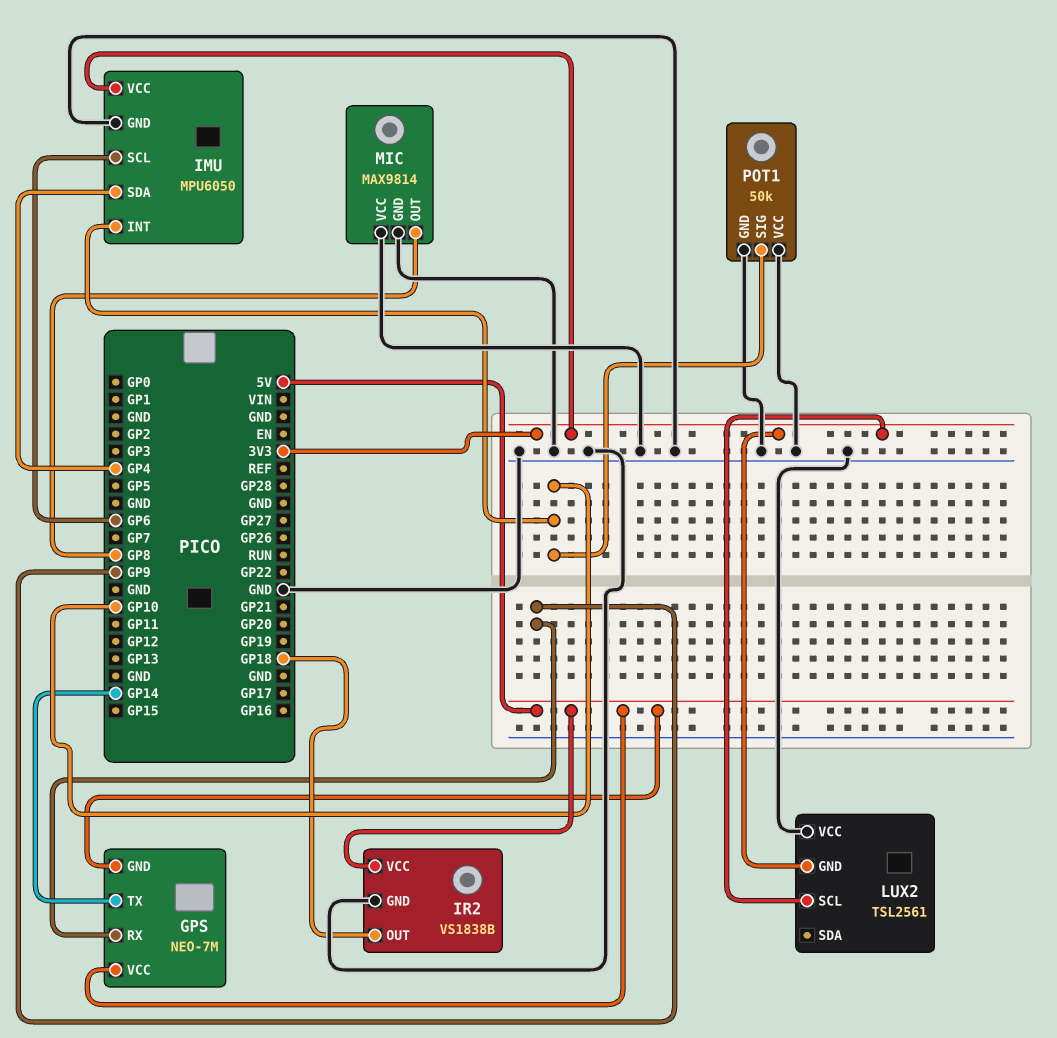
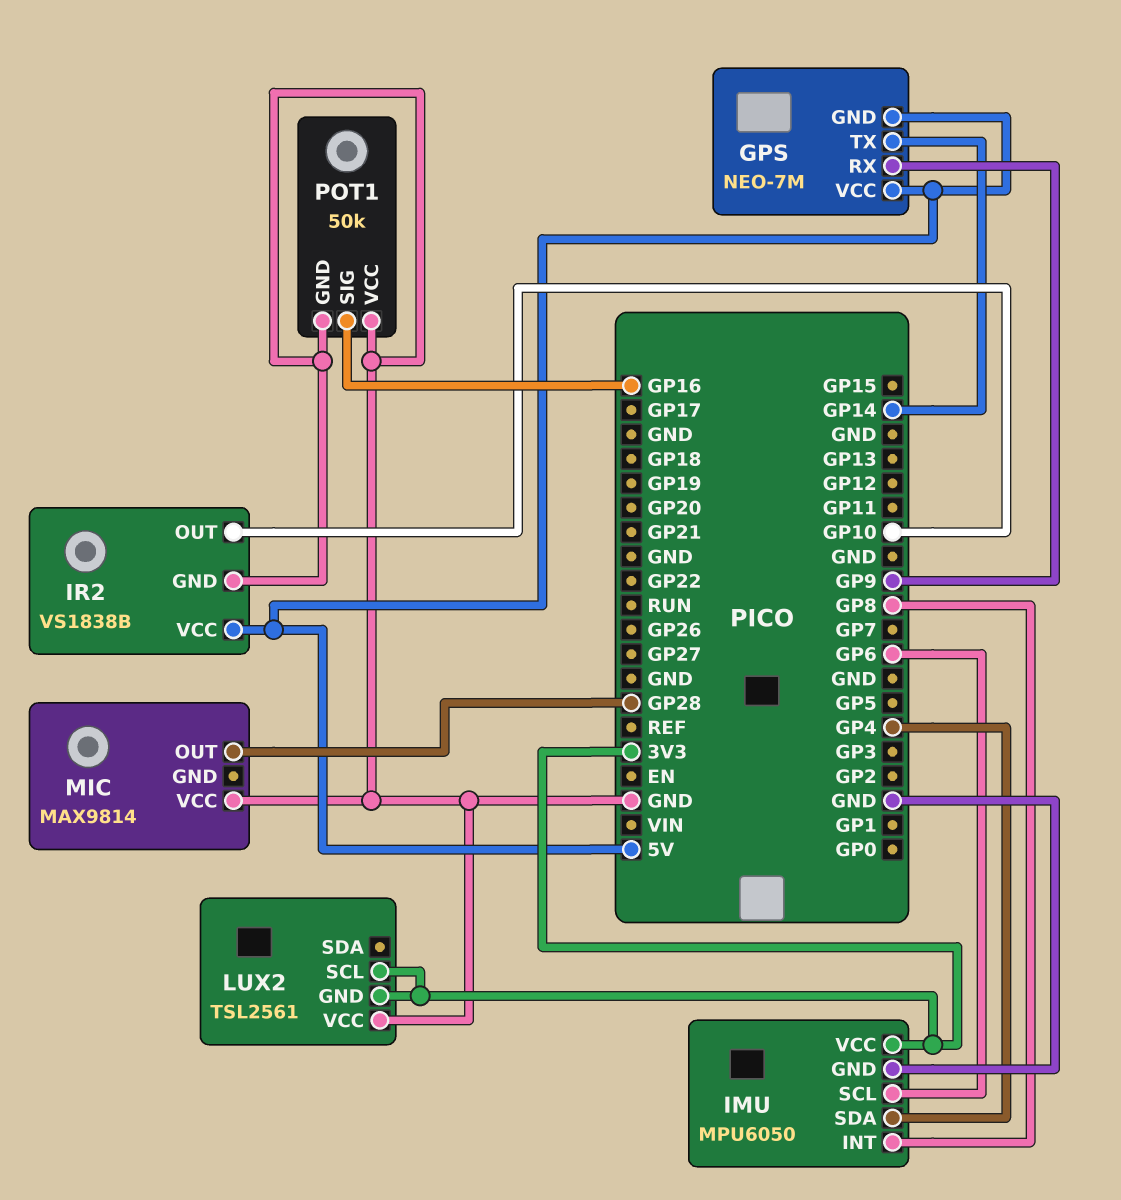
IMU pin INT: GP10 -> GP8
IR2 pin OUT: GP18 -> GP10
MIC pin GND: GND -> none
MIC pin OUT: GP8 -> GP28
POT1 pin SIG: GP10 -> GP16

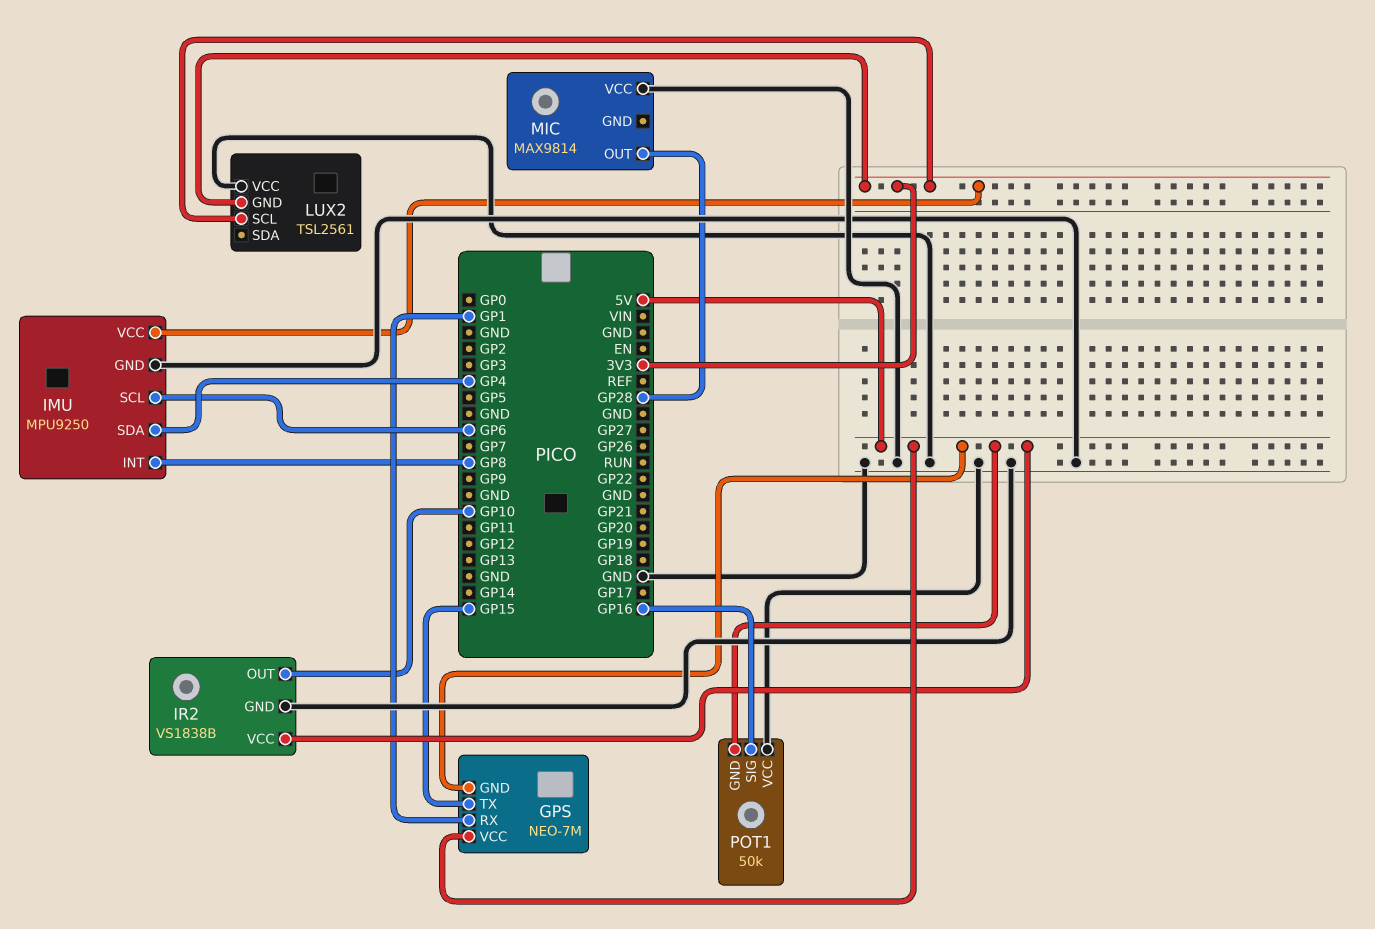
GPS pin RX: GP9 -> GP1
GPS pin TX: GP14 -> GP15
IMU: MPU6050 -> MPU9250
POT1 pin GND: GND -> 5V

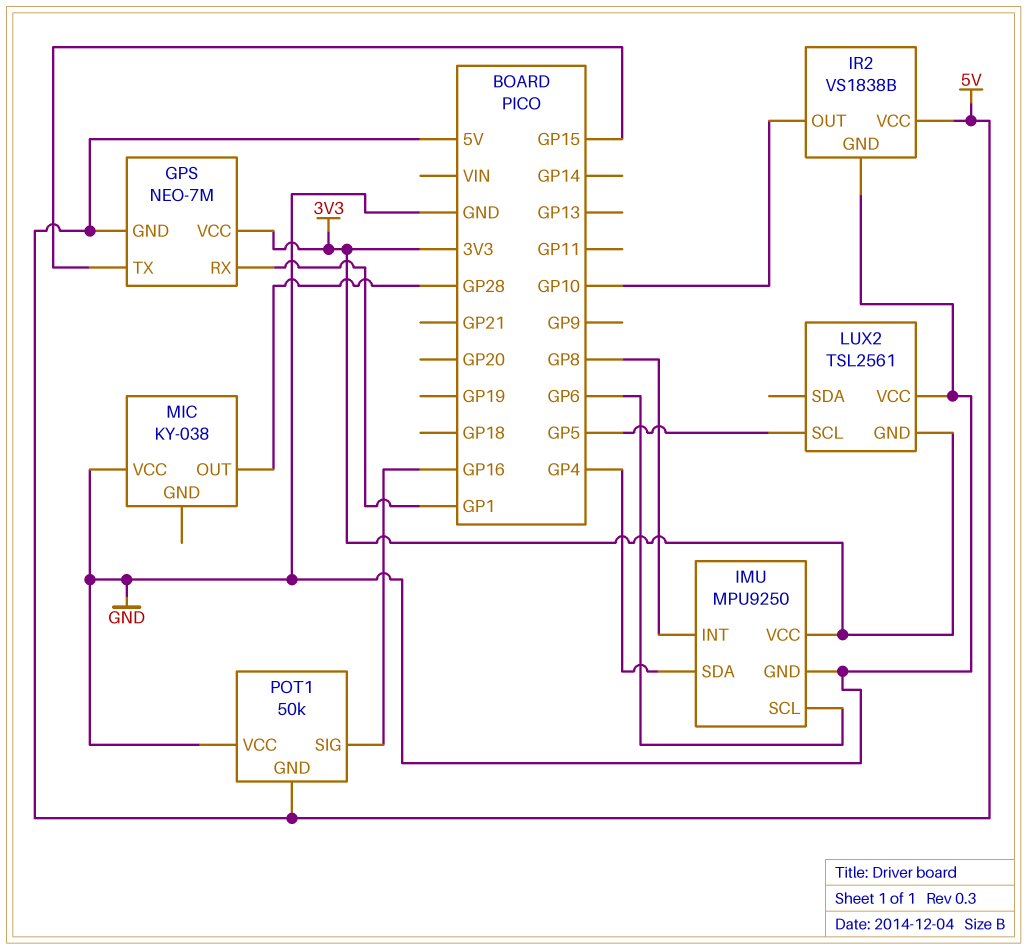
GPS pin VCC: 5V -> 3V3
LUX2 pin SCL: 3V3 -> GP5
MIC: MAX9814 -> KY-038

